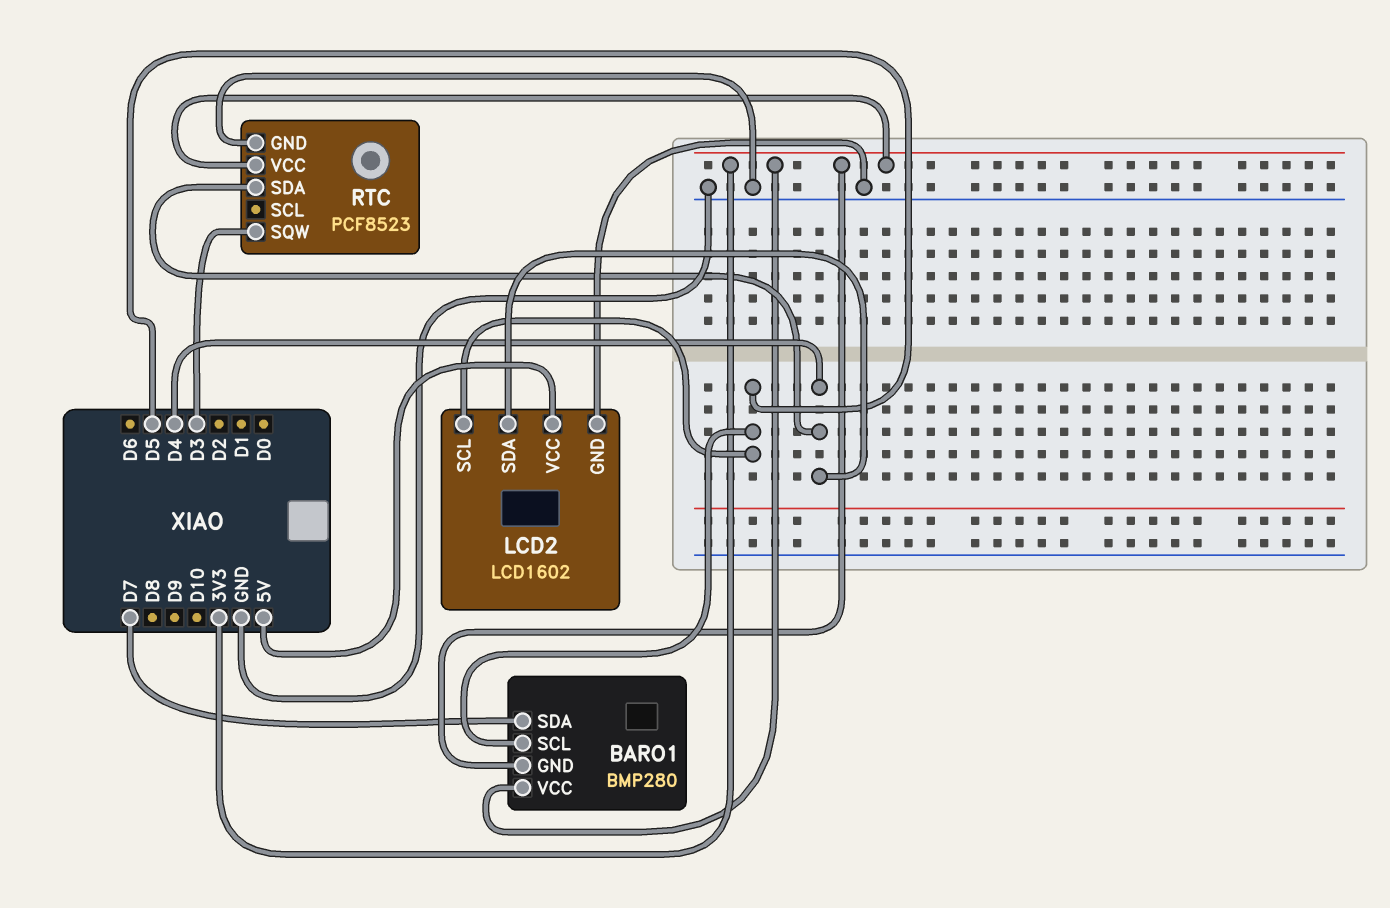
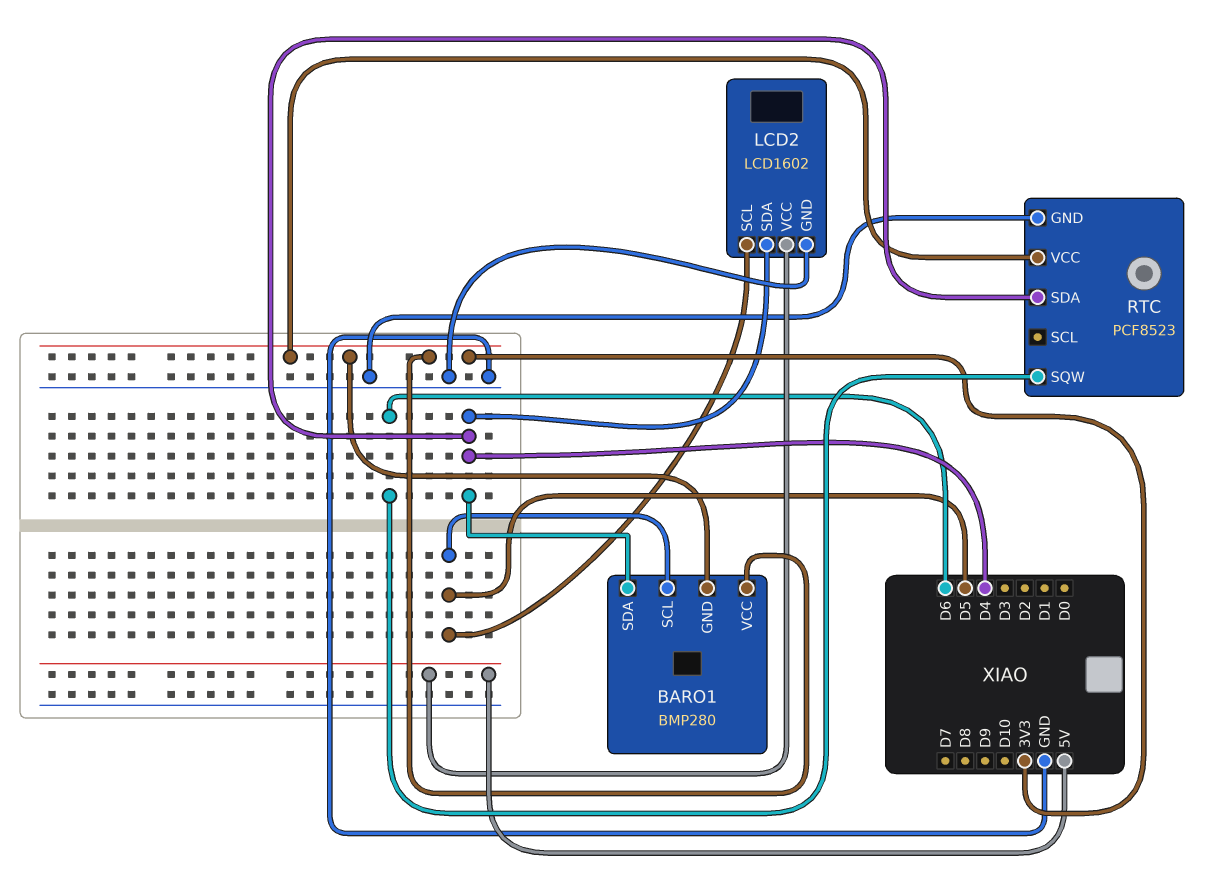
BARO1 pin SDA: D7 -> D4
RTC pin SQW: D3 -> D6

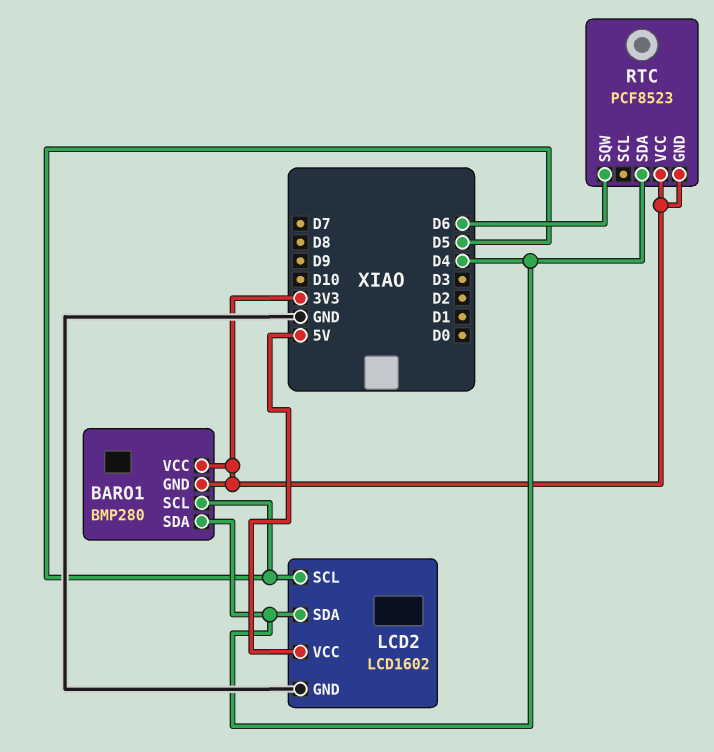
RTC pin GND: GND -> 3V3

